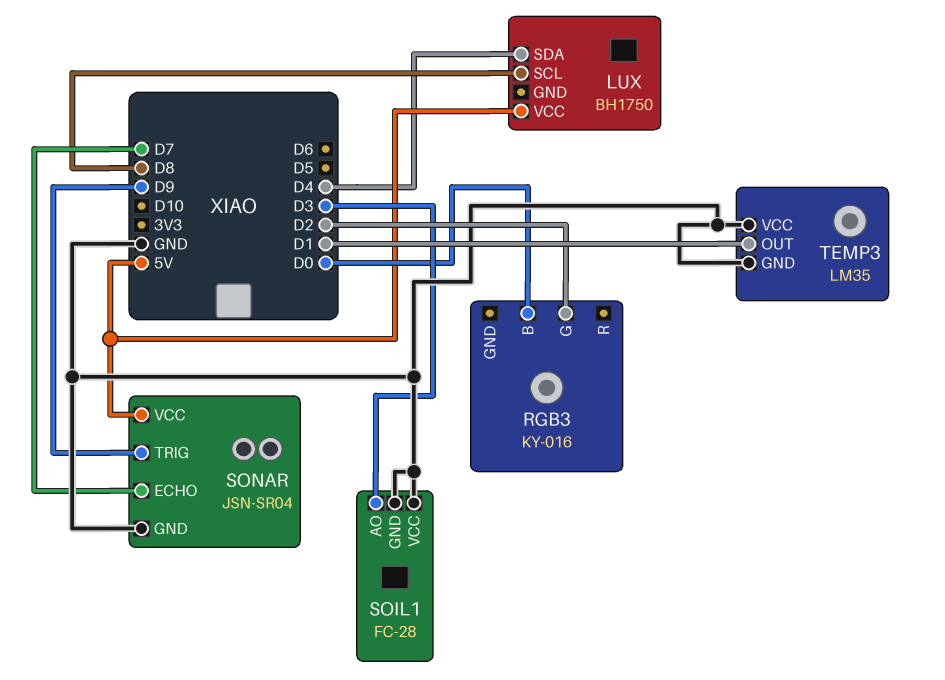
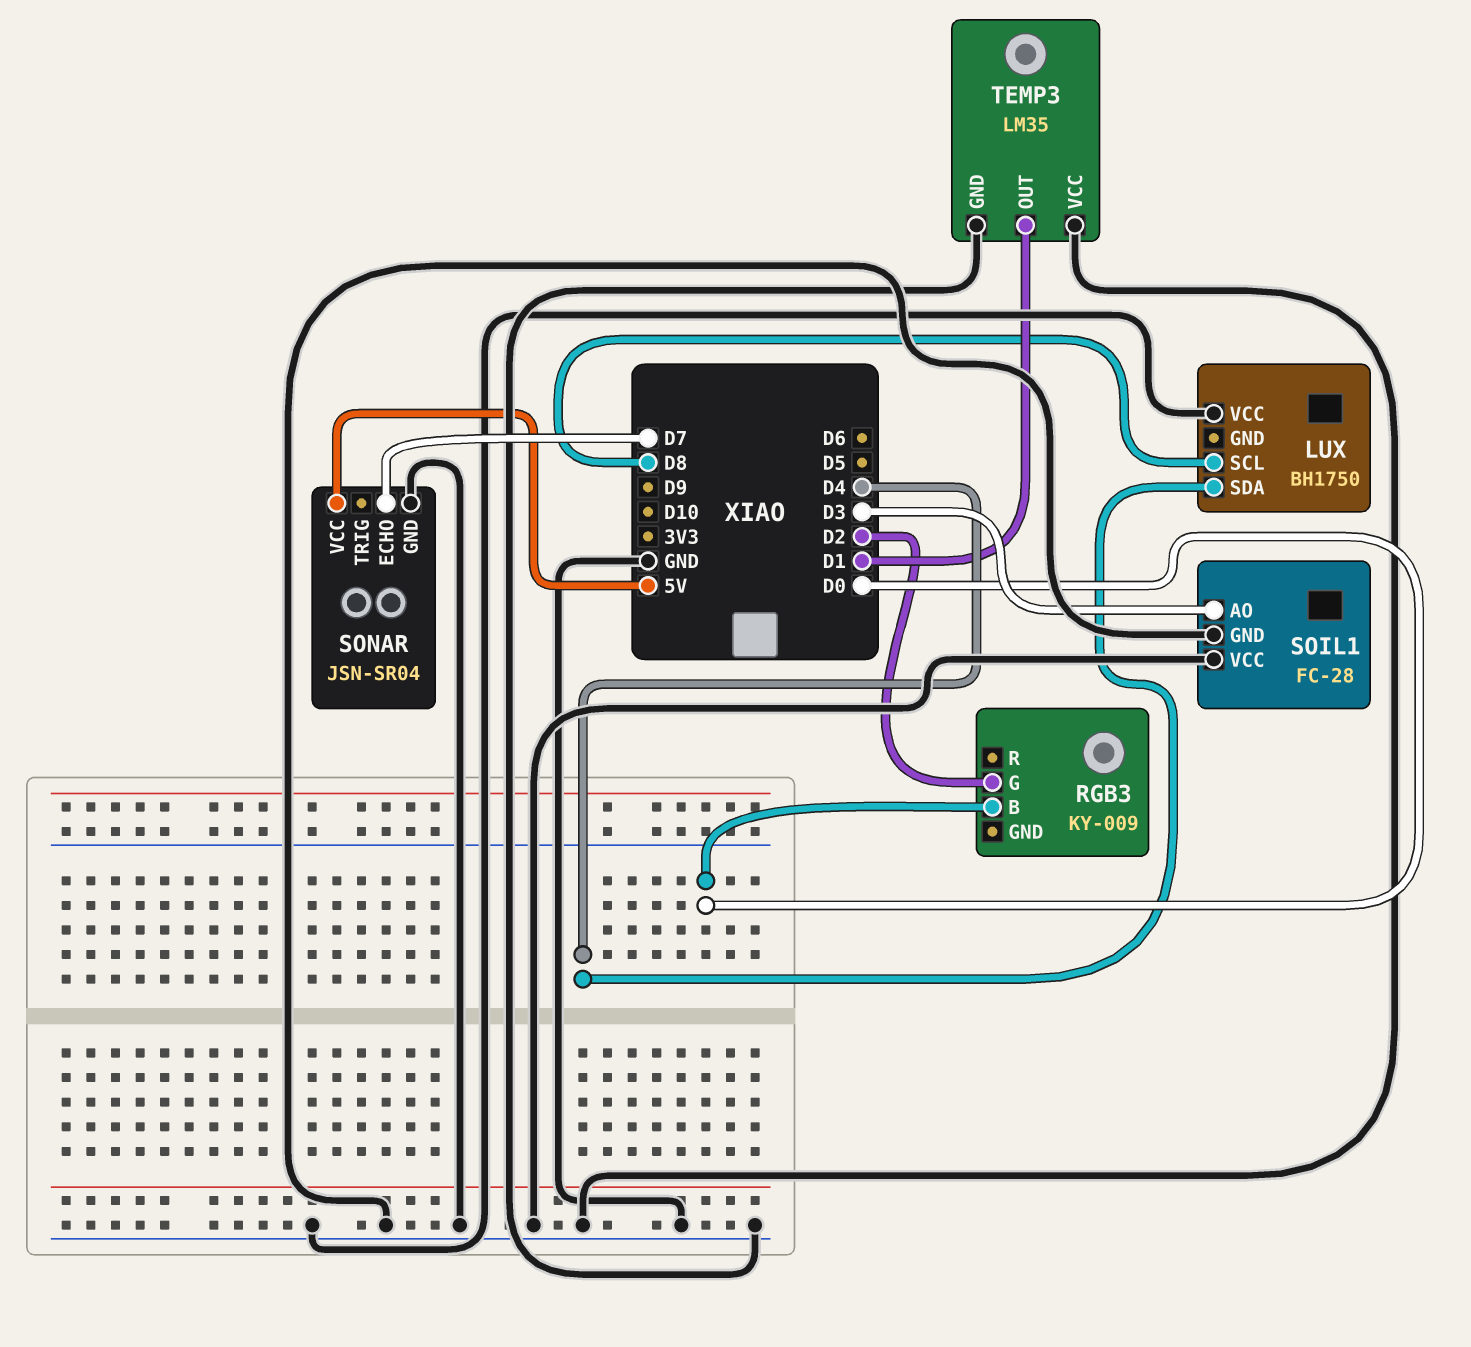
LUX pin VCC: 5V -> GND
RGB3: KY-016 -> KY-009
SONAR pin TRIG: D9 -> none

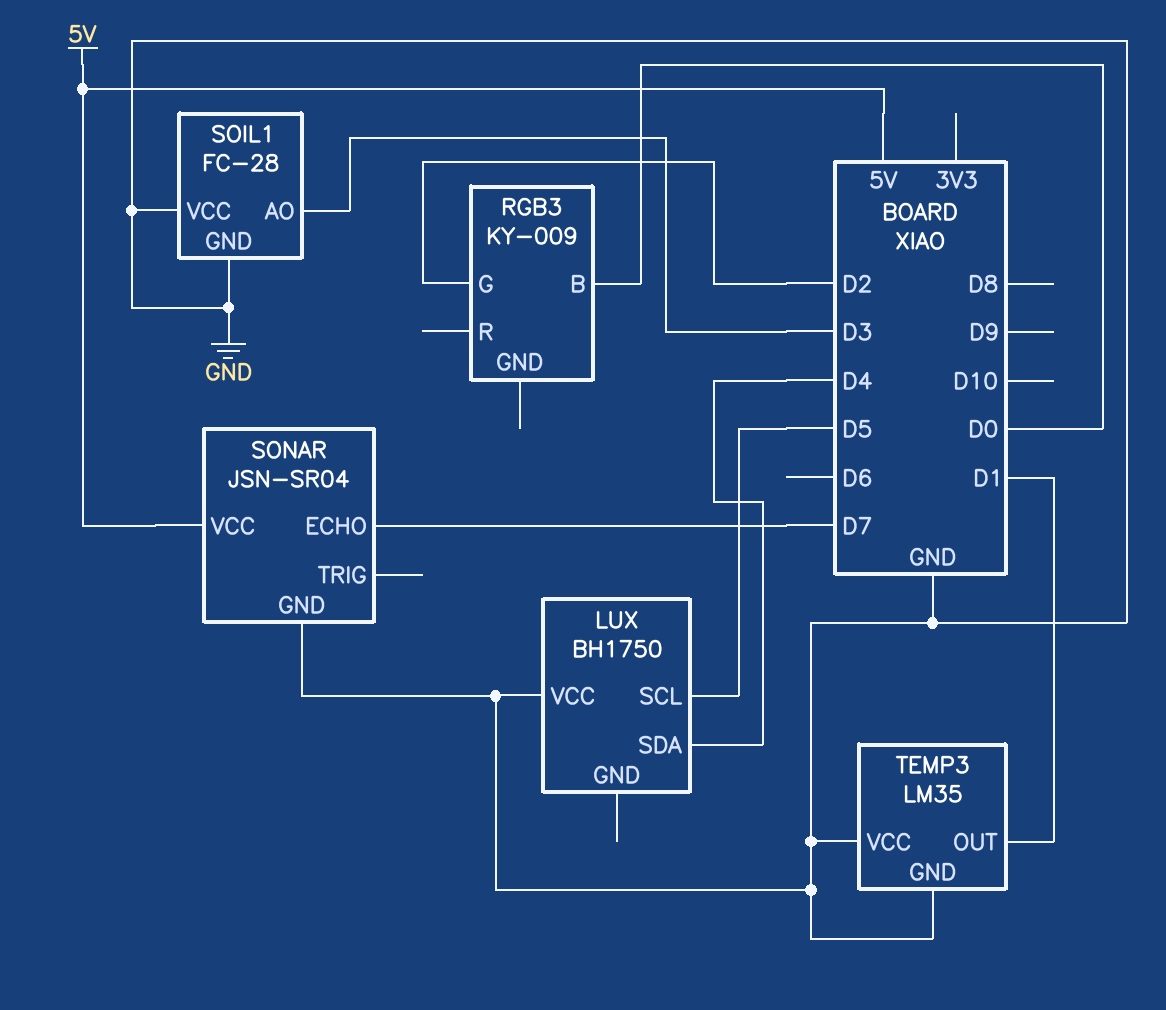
LUX pin SCL: D8 -> D5

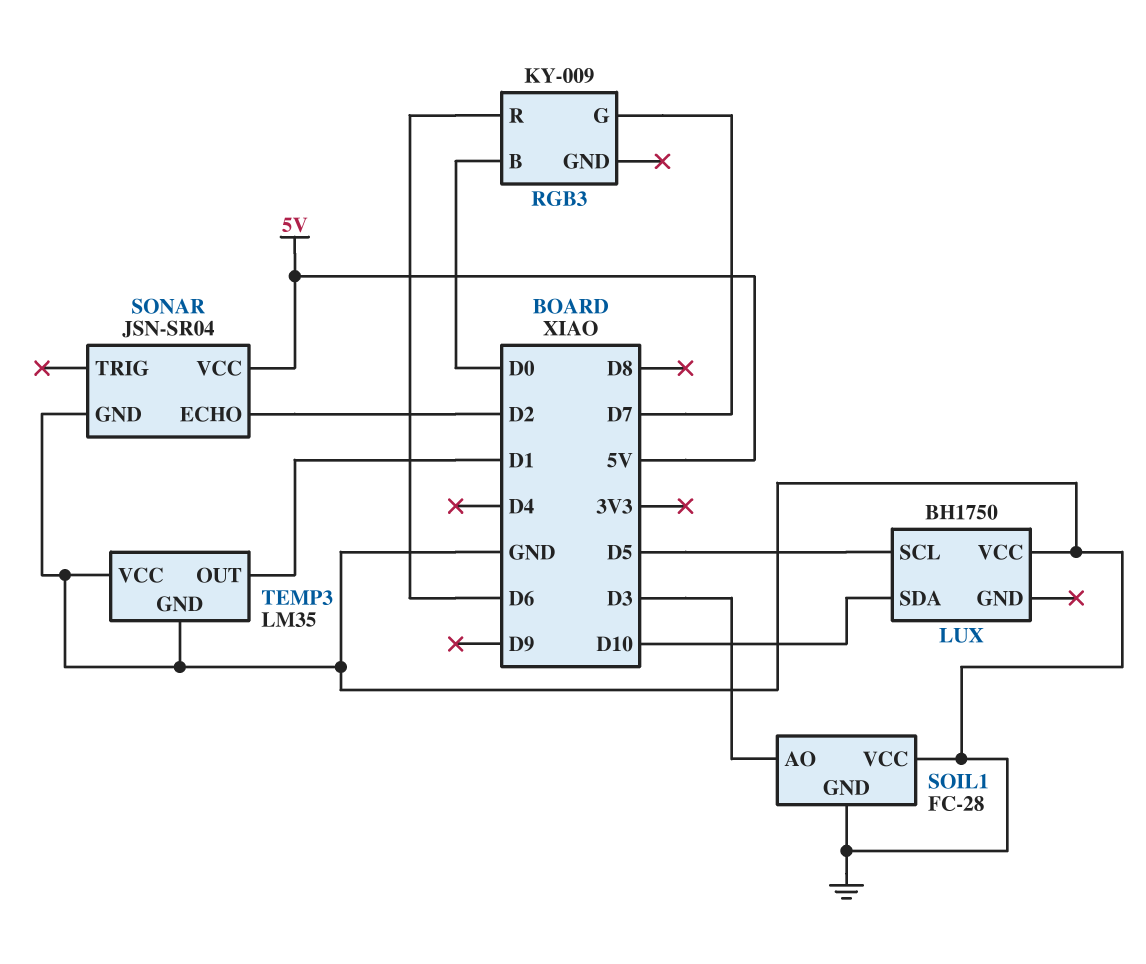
LUX pin SDA: D4 -> D10
RGB3 pin G: D2 -> D7
RGB3 pin R: none -> D6
SONAR pin ECHO: D7 -> D2

